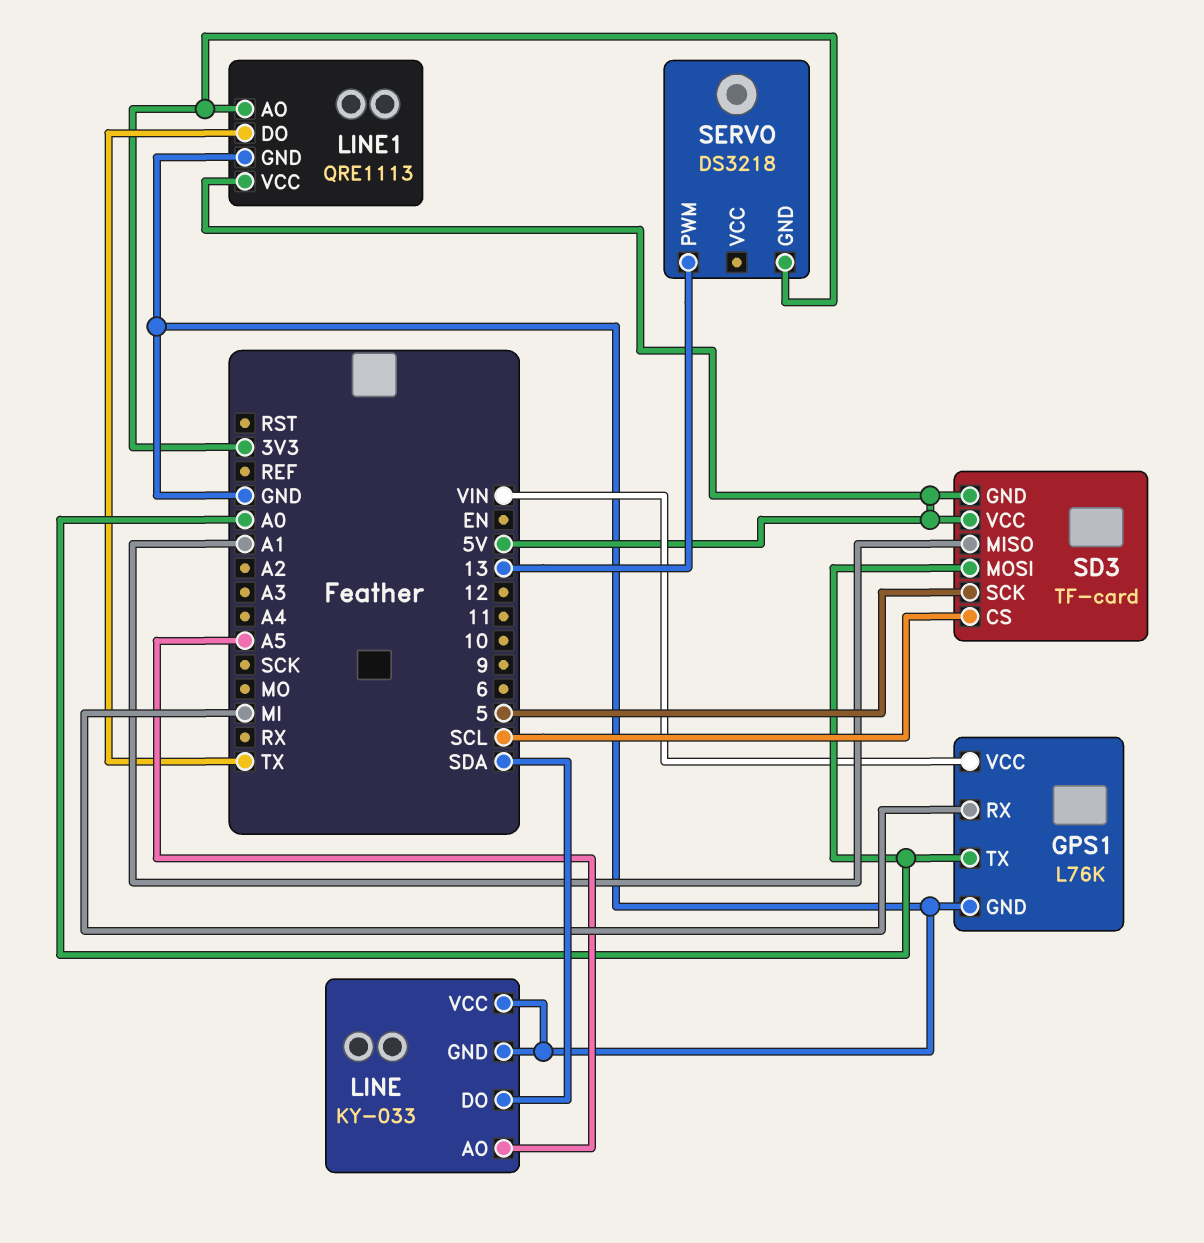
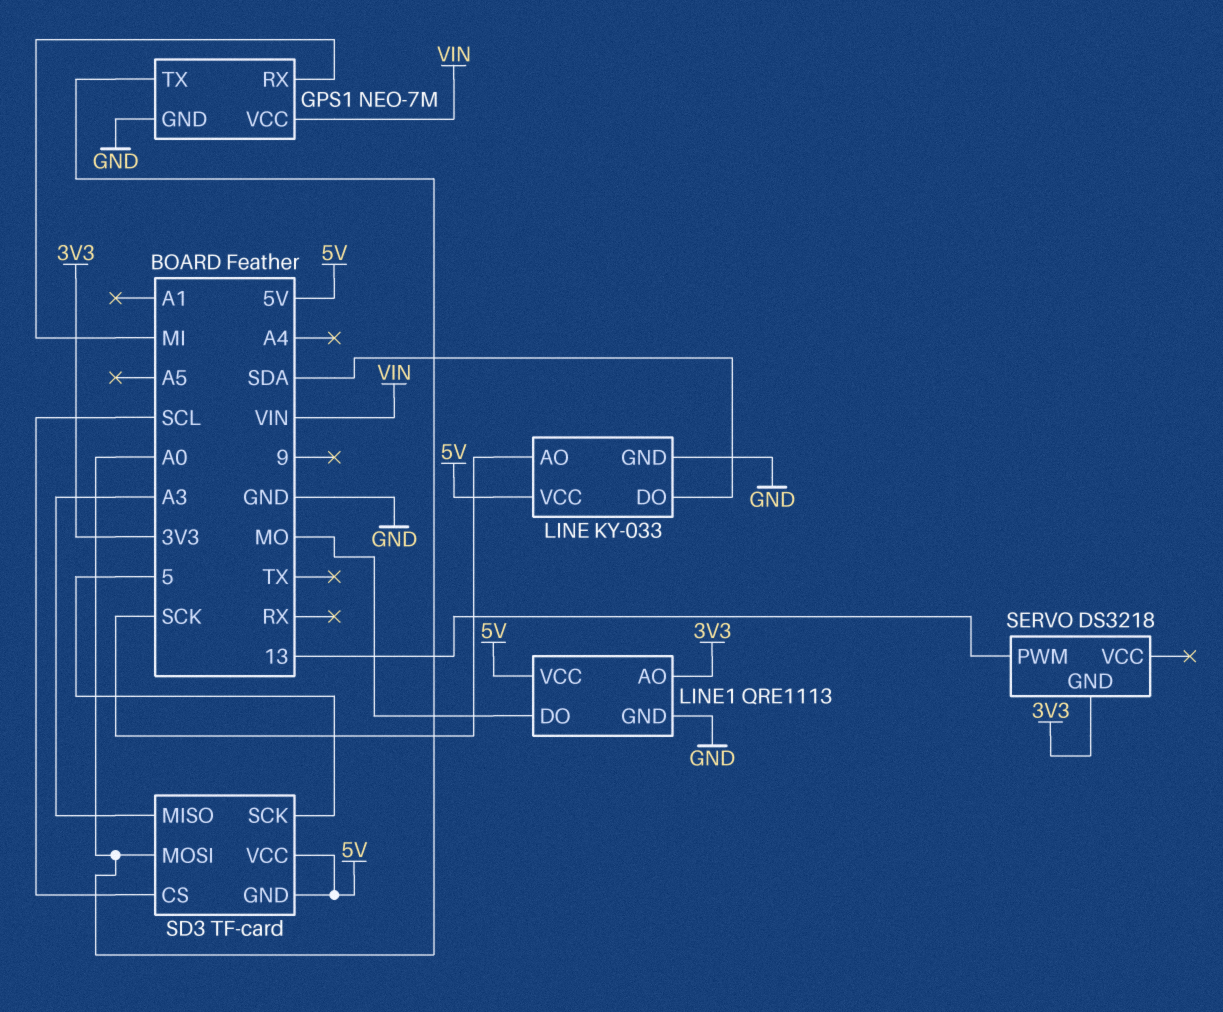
GPS1: L76K -> NEO-7M
LINE pin AO: A5 -> SCK
LINE pin VCC: GND -> 5V
LINE1 pin DO: TX -> MO
SD3 pin MISO: A1 -> A3

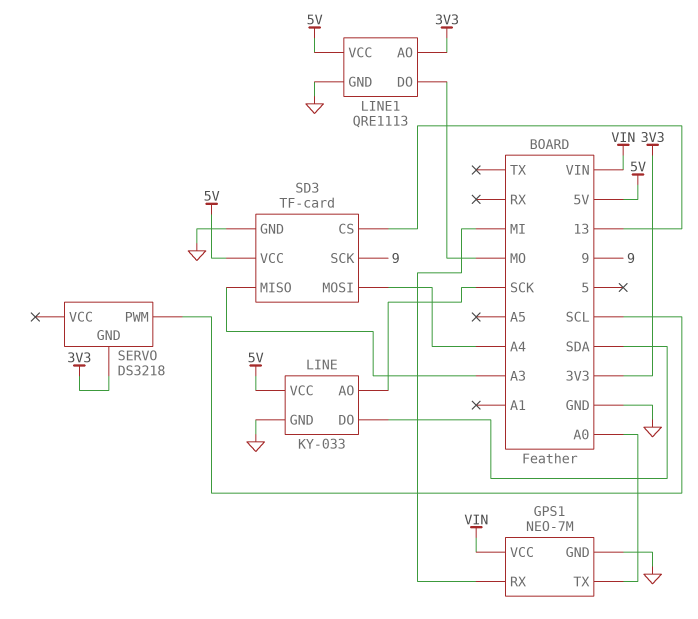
SD3 pin CS: SCL -> 13
SD3 pin GND: 5V -> GND
SD3 pin MOSI: A0 -> A4
SD3 pin SCK: 5 -> 9
SERVO pin PWM: 13 -> SCL

